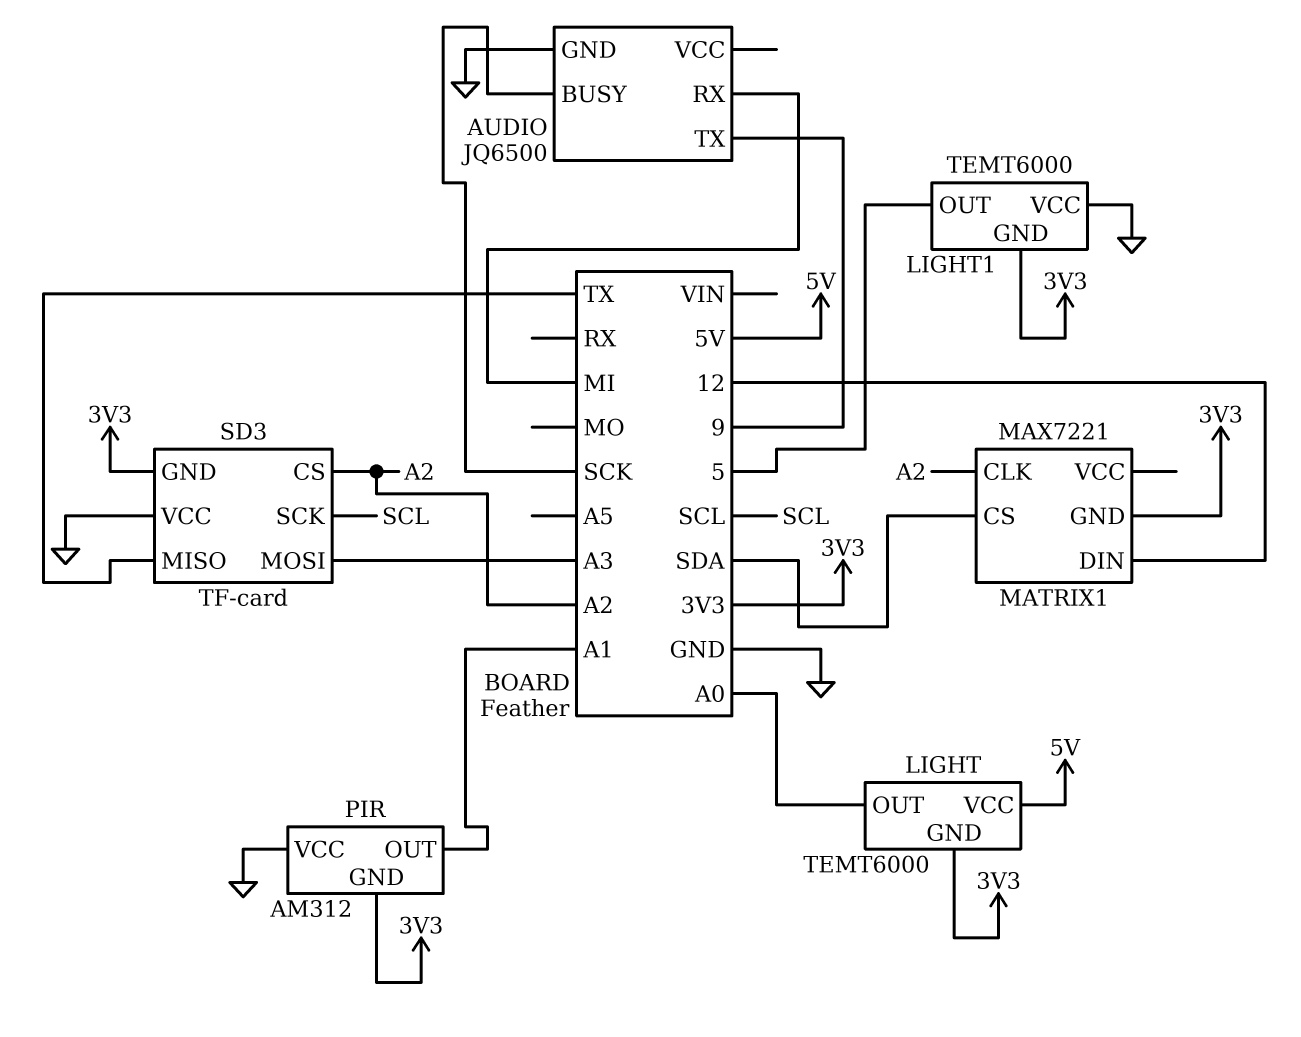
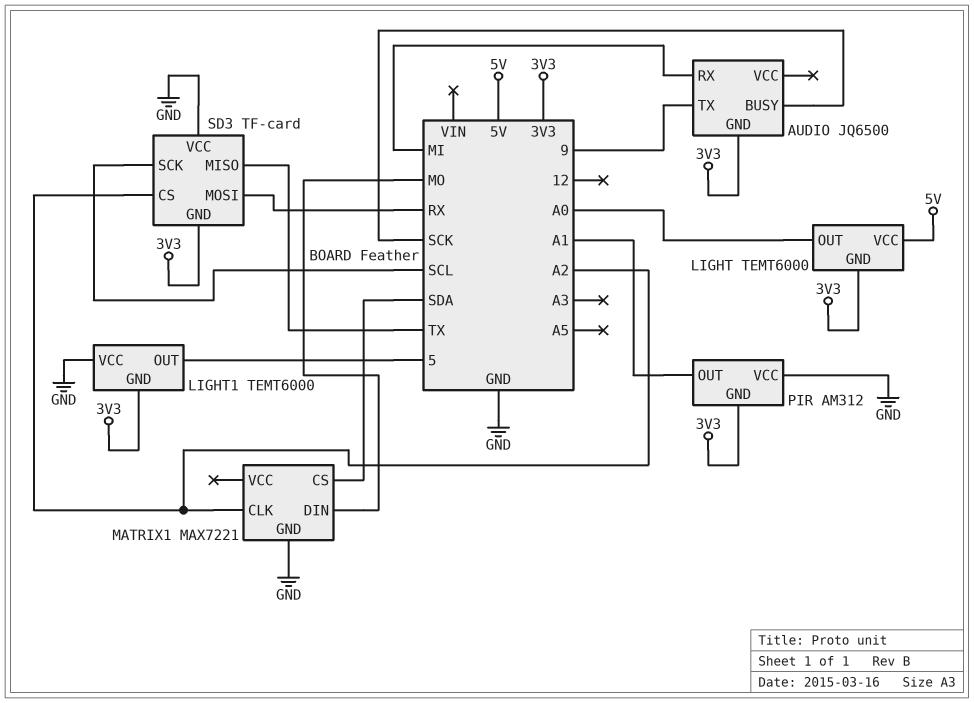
AUDIO pin GND: GND -> 3V3
MATRIX1 pin DIN: 12 -> MO
MATRIX1 pin GND: 3V3 -> GND
SD3 pin MOSI: A3 -> RX

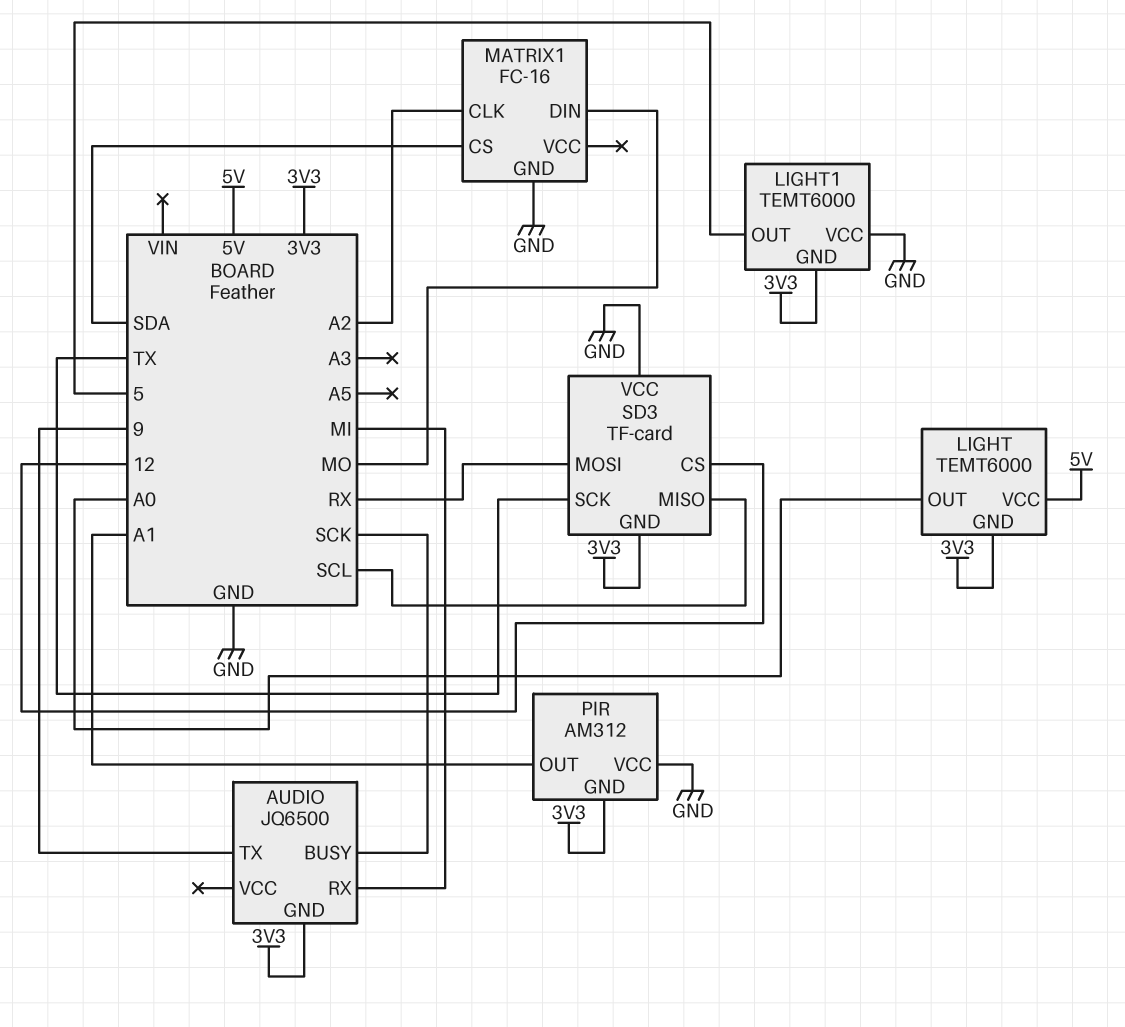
MATRIX1: MAX7221 -> FC-16
SD3 pin CS: A2 -> 12
SD3 pin MISO: TX -> SCL
SD3 pin SCK: SCL -> TX

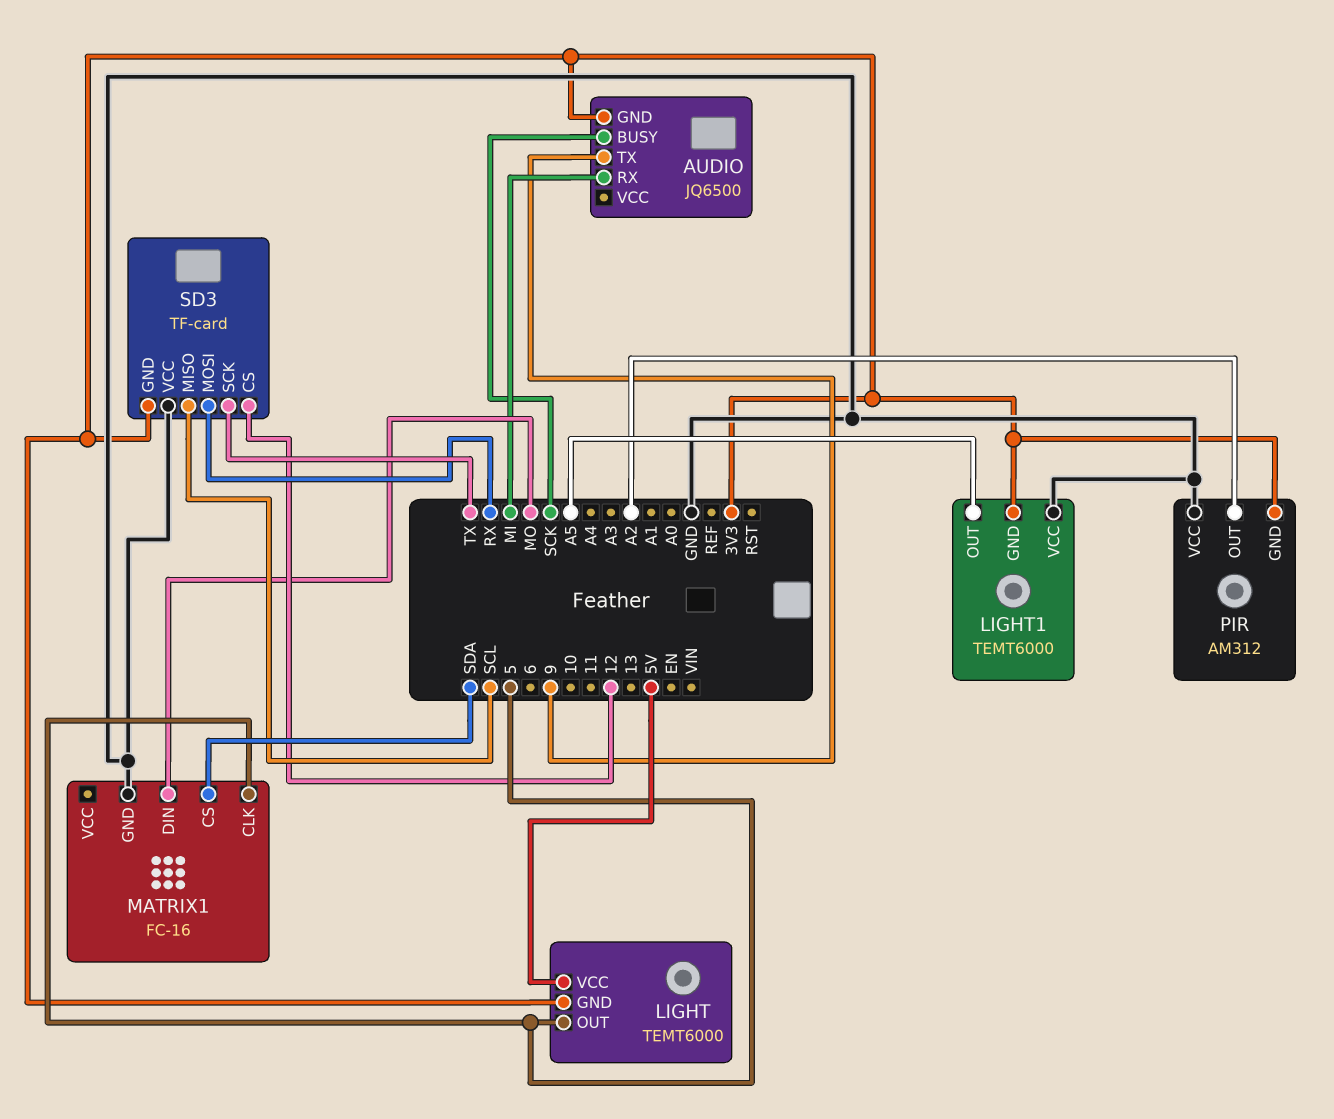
LIGHT pin OUT: A0 -> 5
LIGHT1 pin OUT: 5 -> A5
MATRIX1 pin CLK: A2 -> 5
PIR pin OUT: A1 -> A2

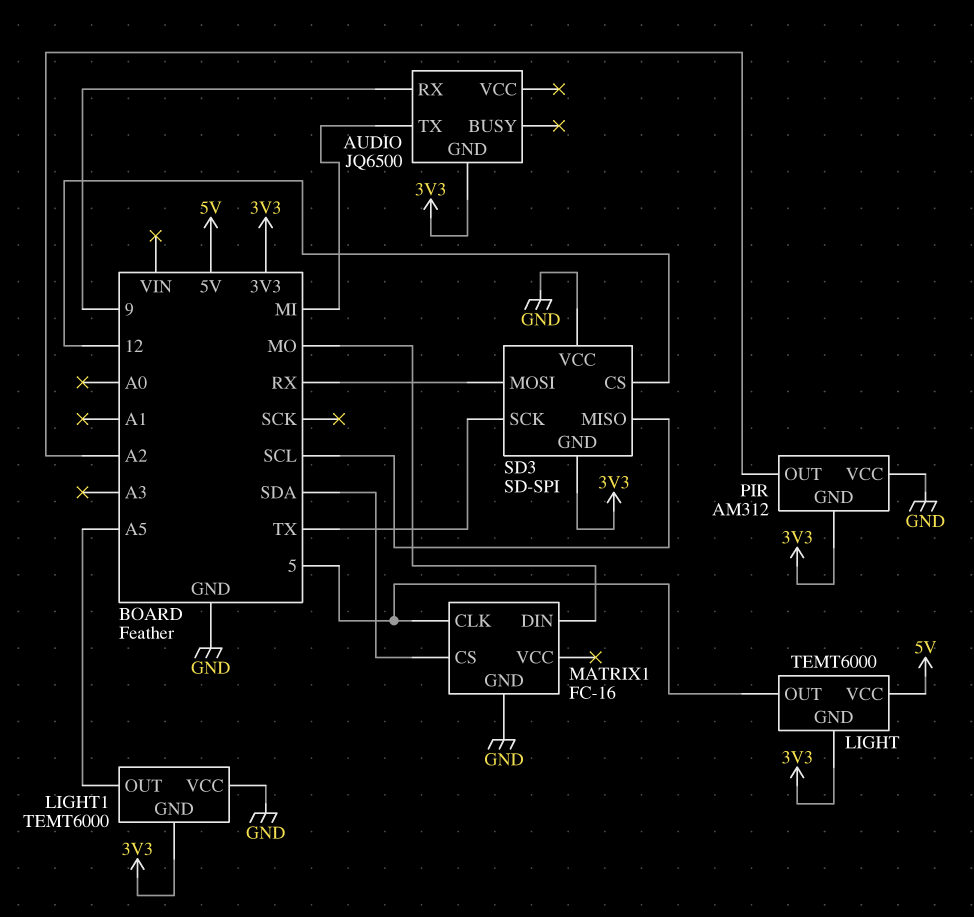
AUDIO pin BUSY: SCK -> none
AUDIO pin RX: MI -> 9
AUDIO pin TX: 9 -> MI
SD3: TF-card -> SD-SPI

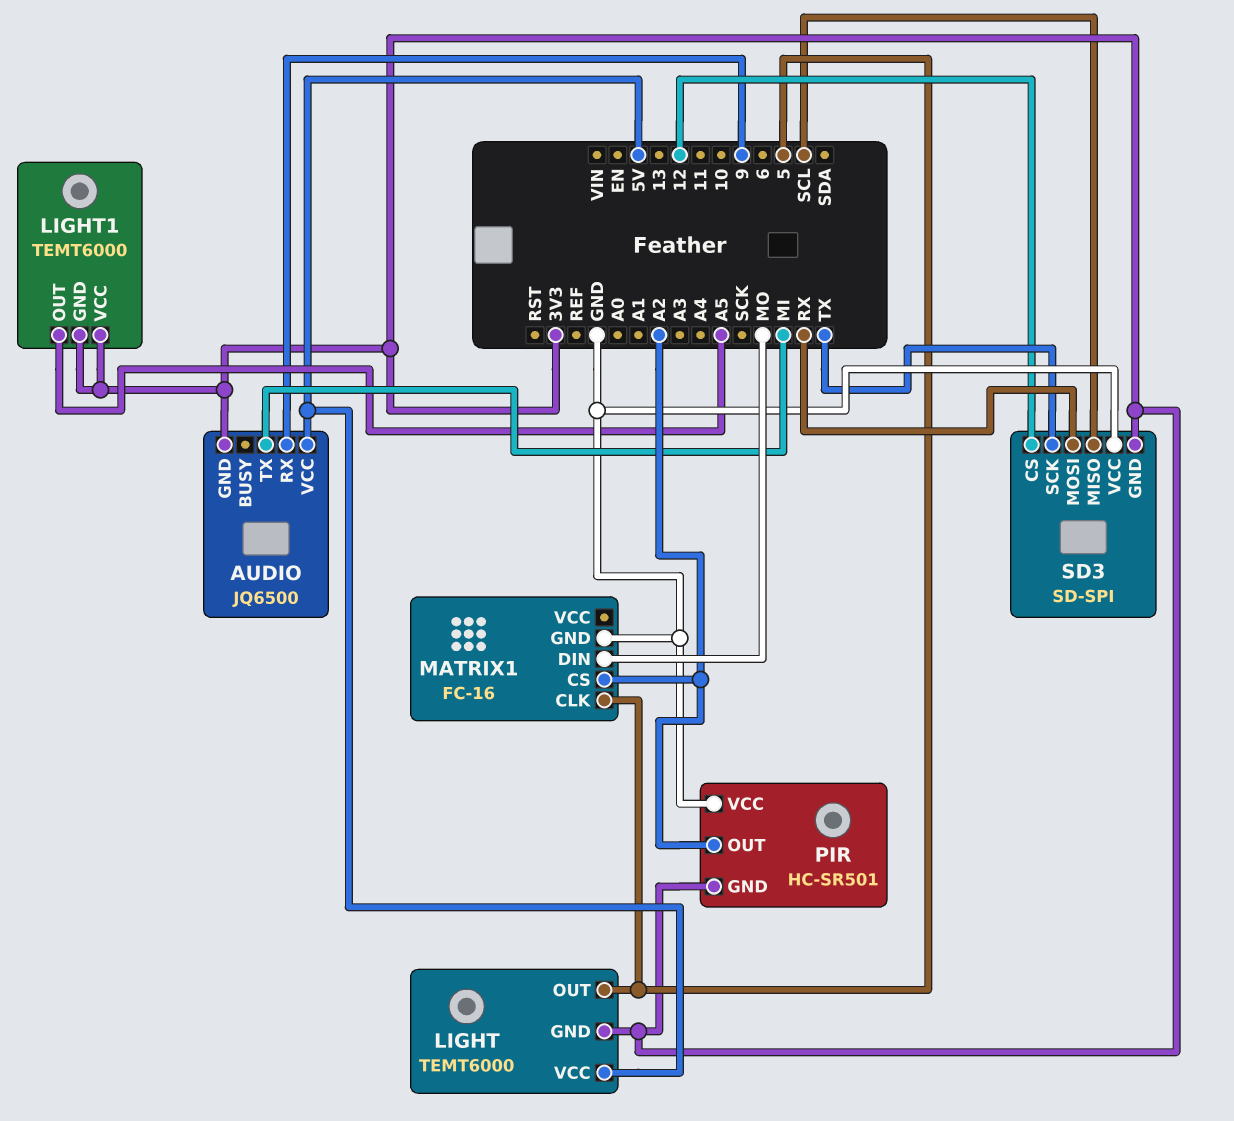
AUDIO pin VCC: none -> 5V
LIGHT1 pin VCC: GND -> 3V3
MATRIX1 pin CS: SDA -> A2
PIR: AM312 -> HC-SR501

